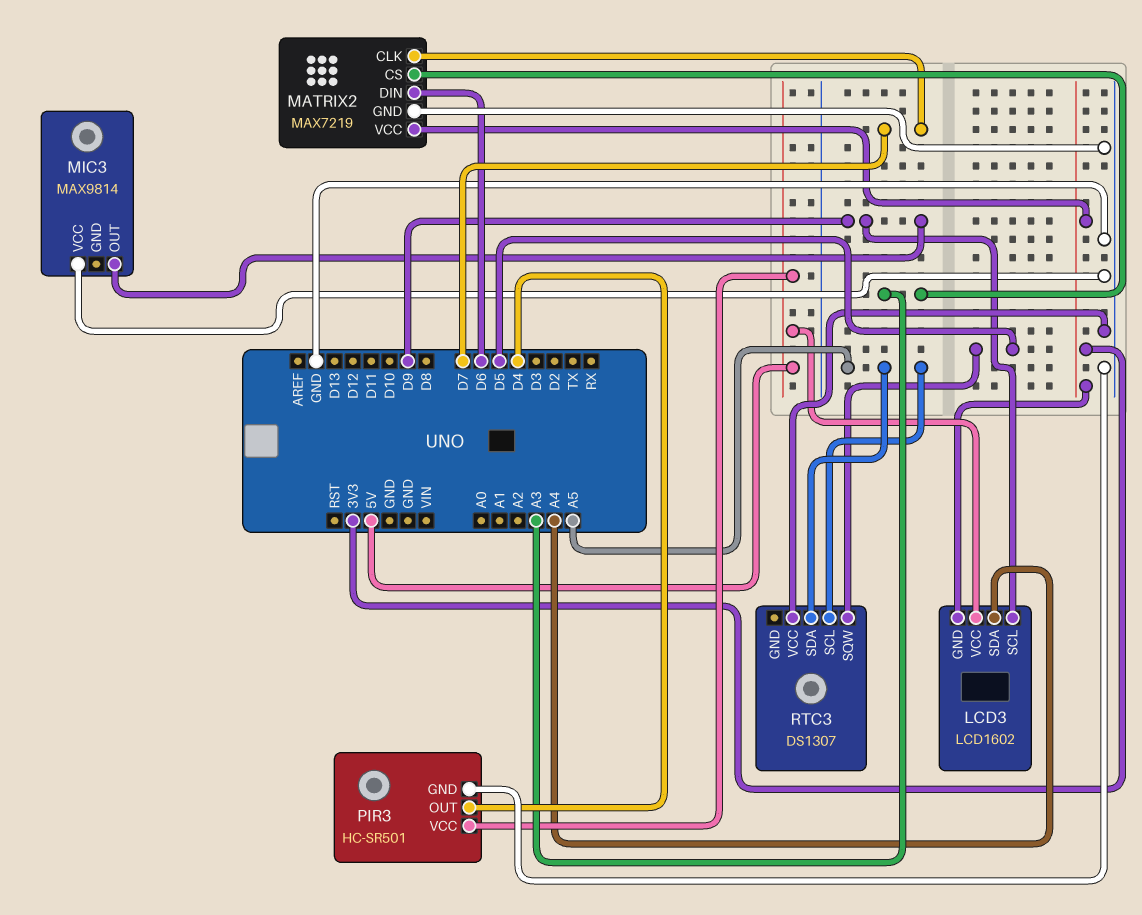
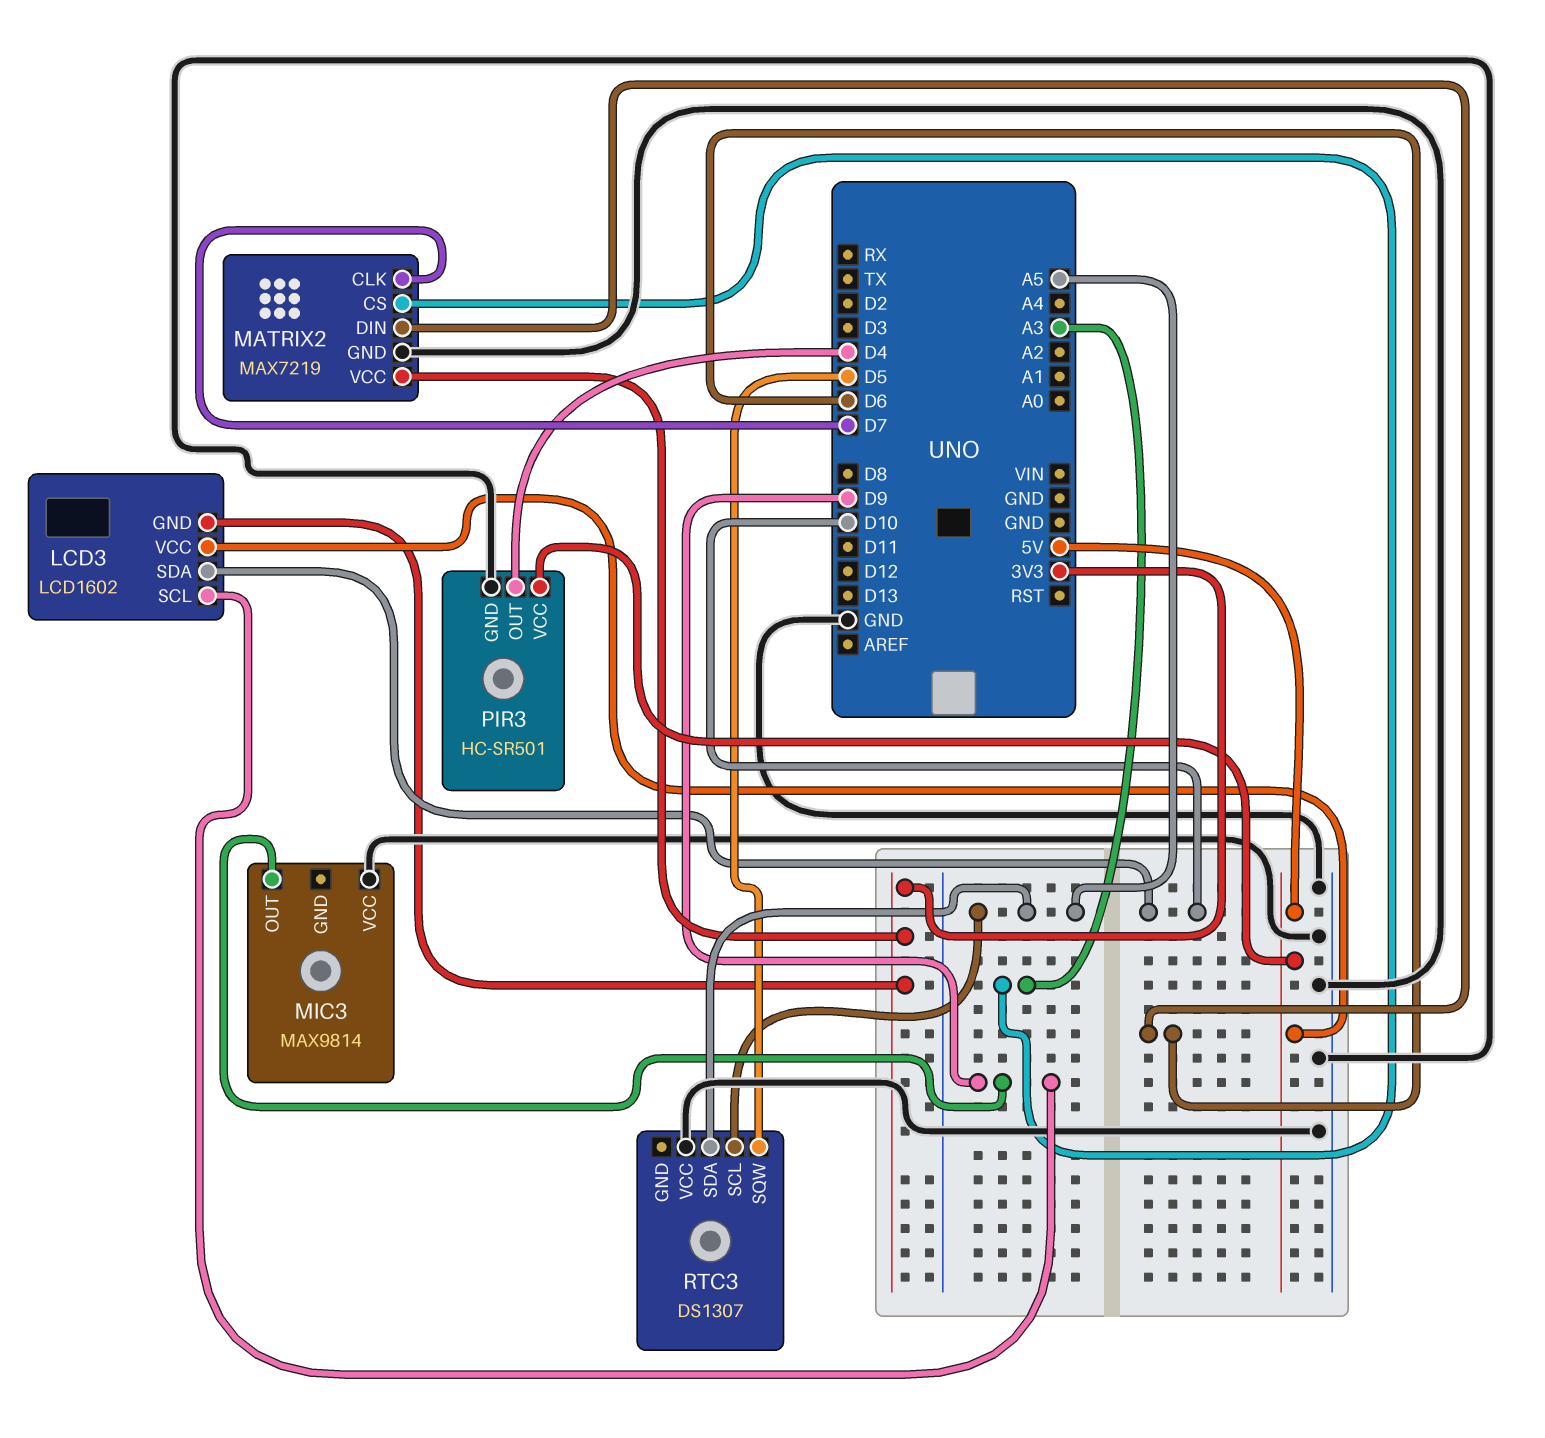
LCD3 pin SDA: A4 -> D10

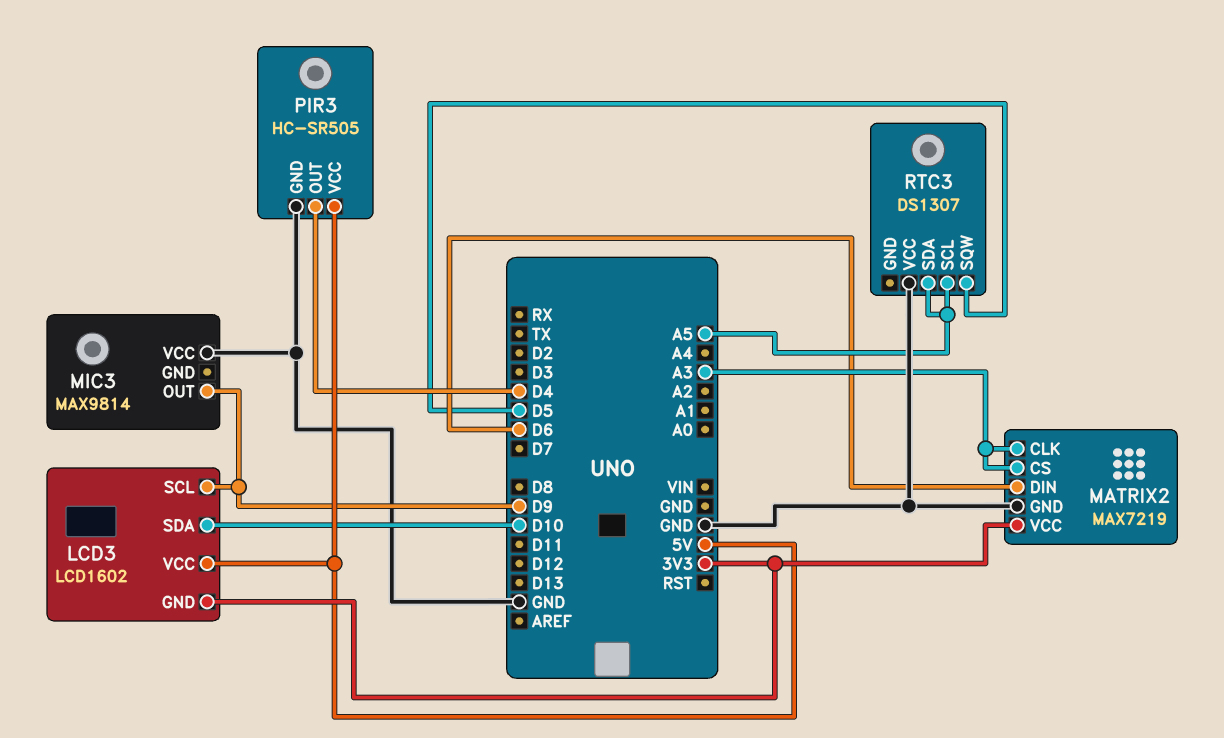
MATRIX2 pin CLK: D7 -> A3
PIR3: HC-SR501 -> HC-SR505

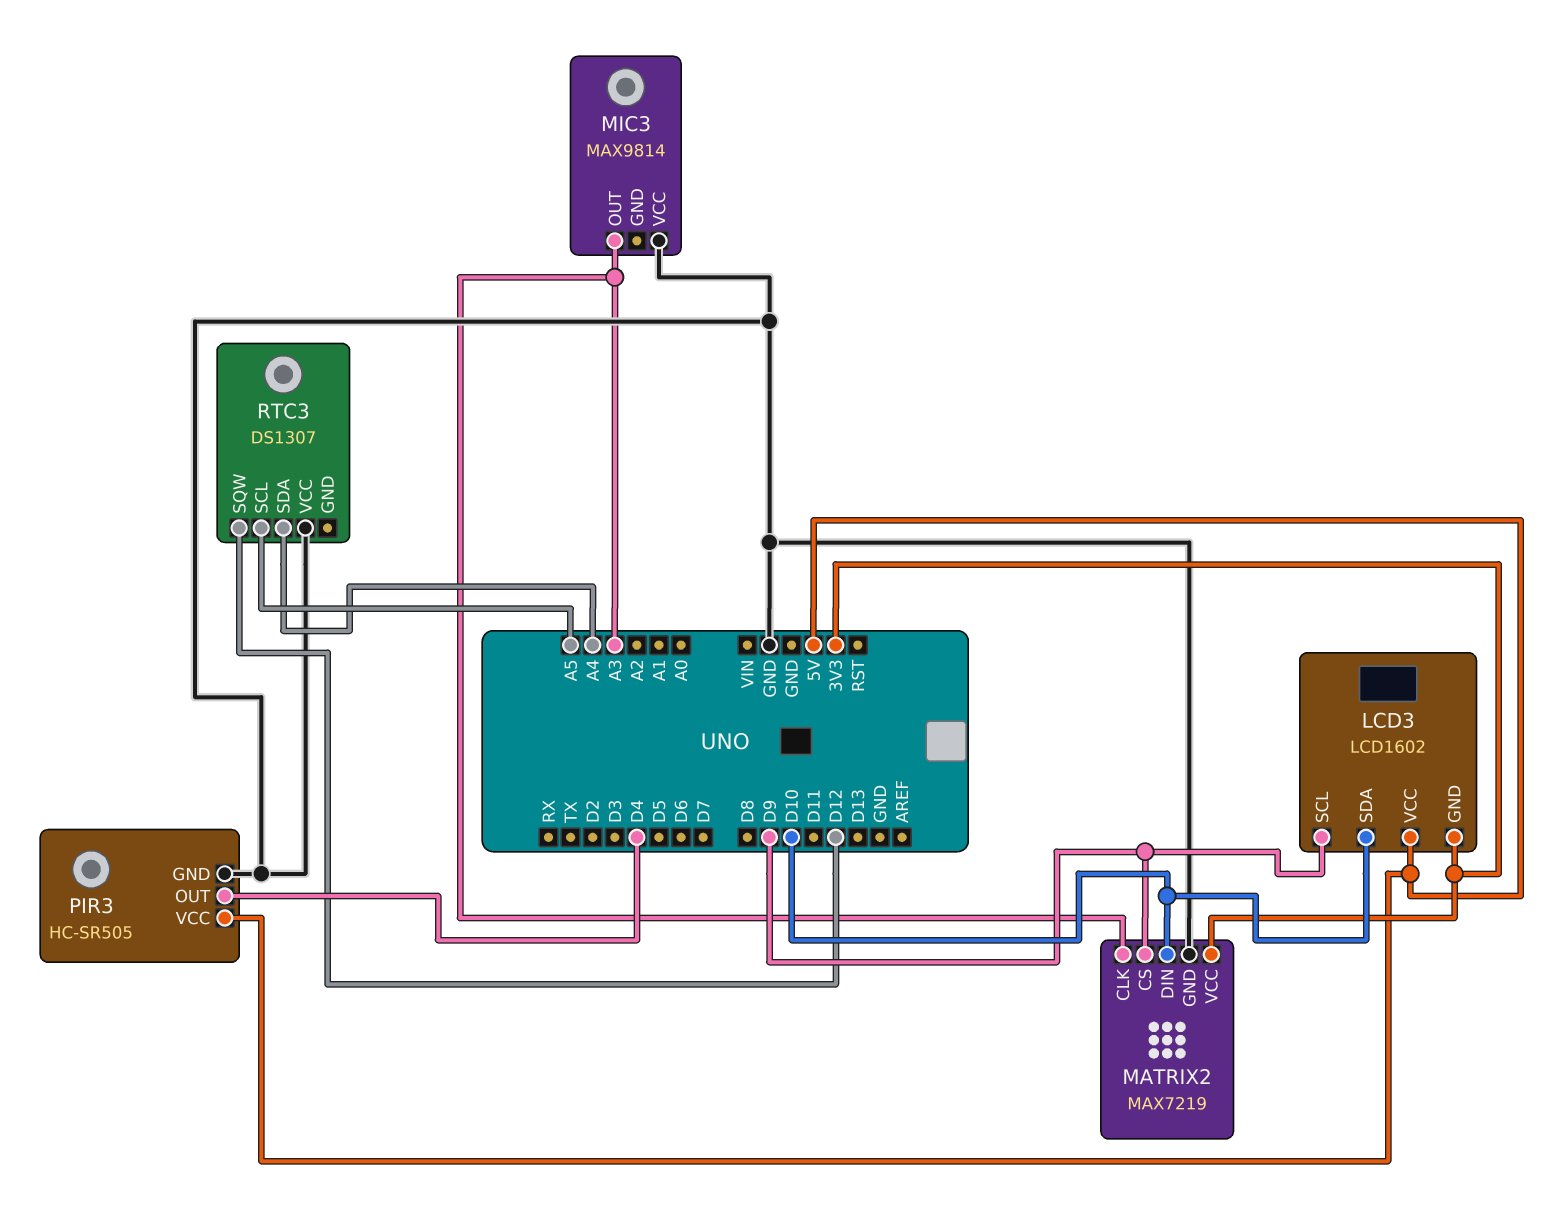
MATRIX2 pin CS: A3 -> D9
MATRIX2 pin DIN: D6 -> D10
MIC3 pin OUT: D9 -> A3
RTC3 pin SDA: A5 -> A4
RTC3 pin SQW: D5 -> D12

